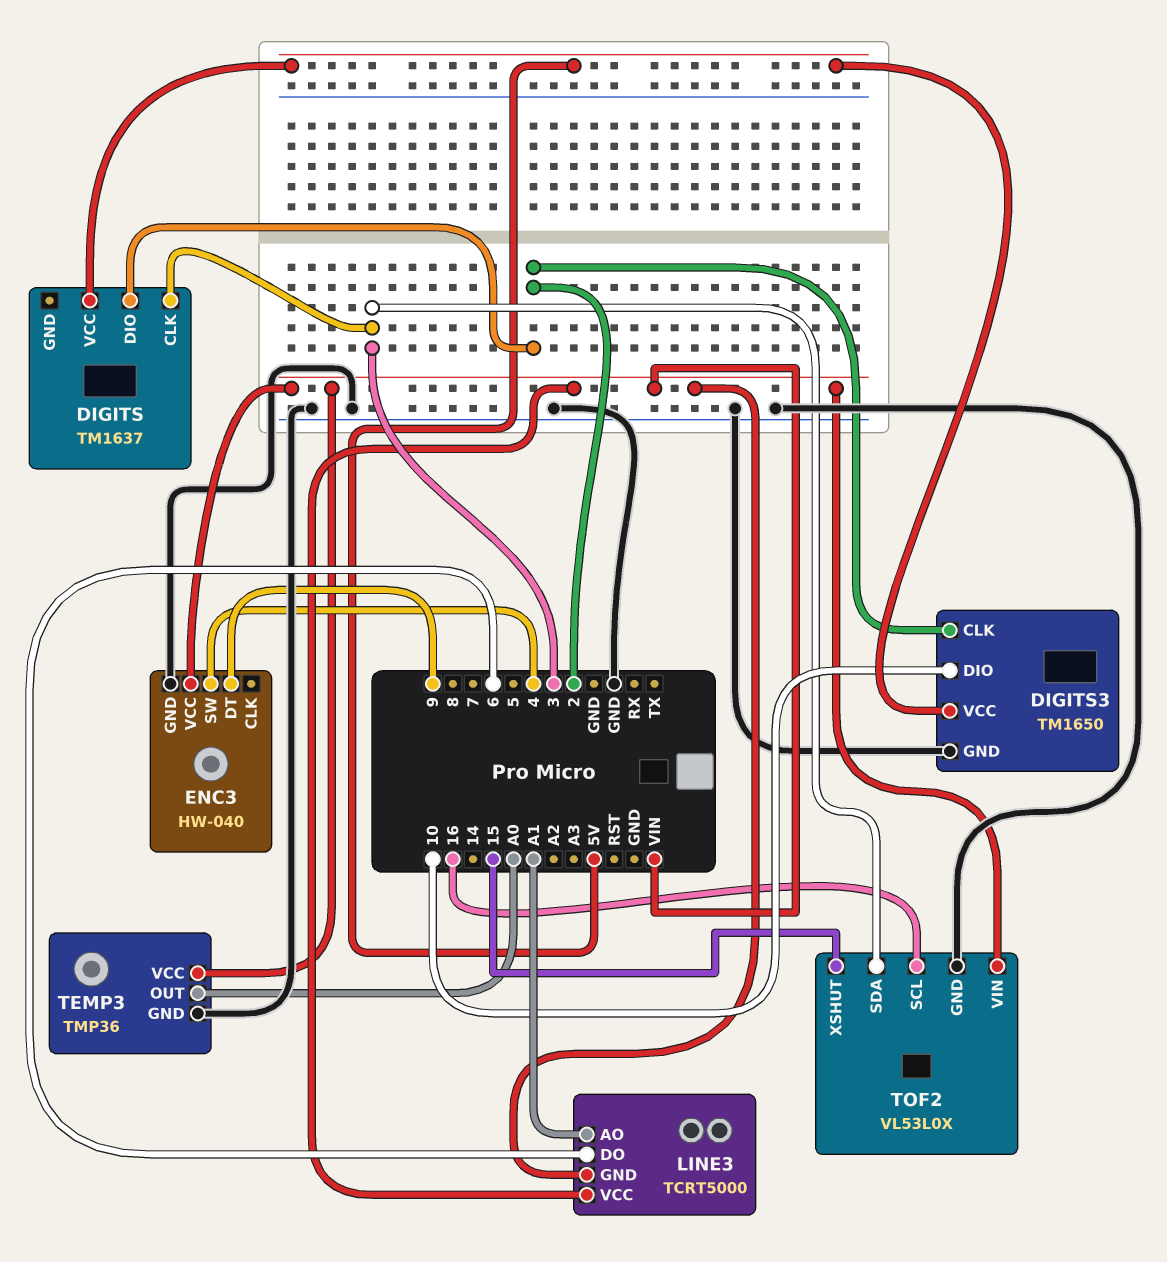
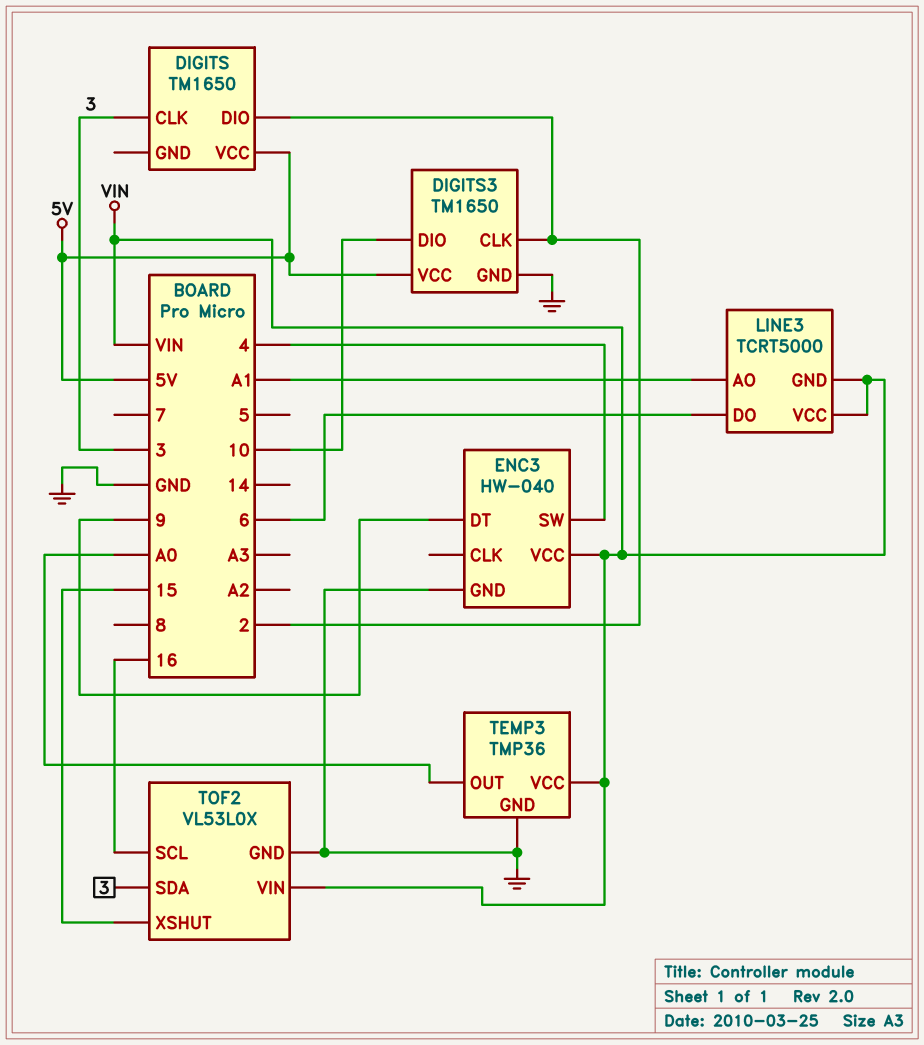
DIGITS: TM1637 -> TM1650

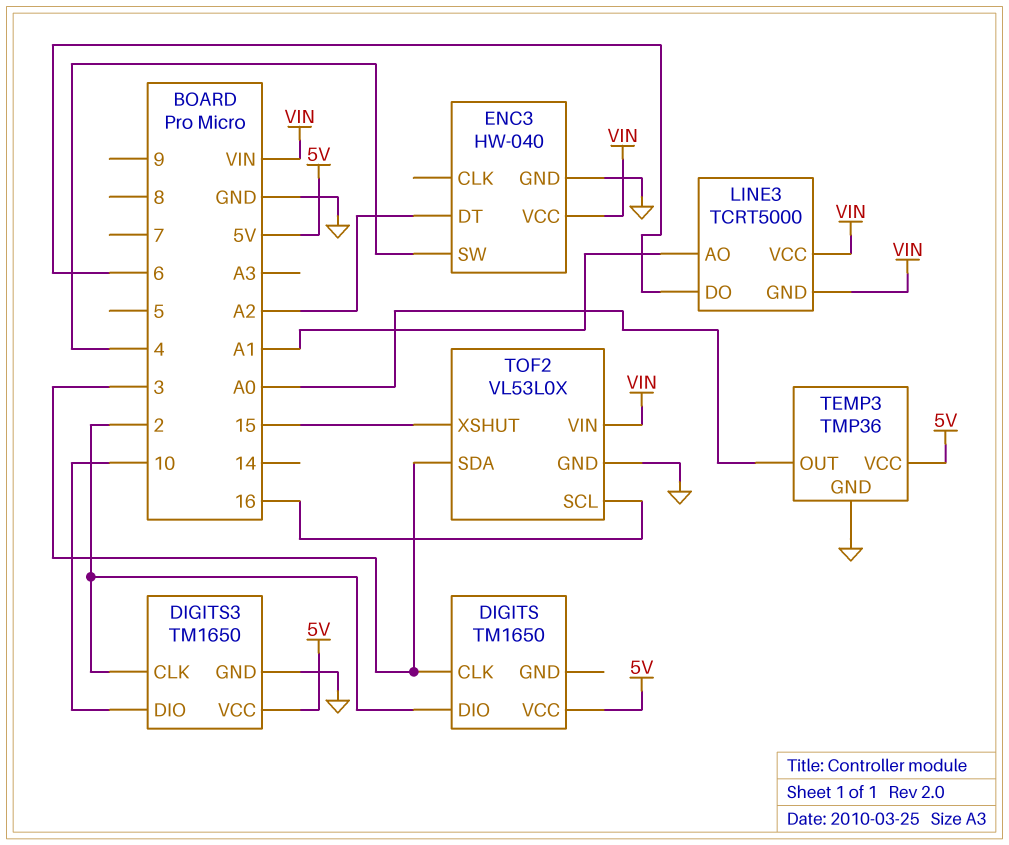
ENC3 pin DT: 9 -> A2
TEMP3 pin VCC: VIN -> 5V

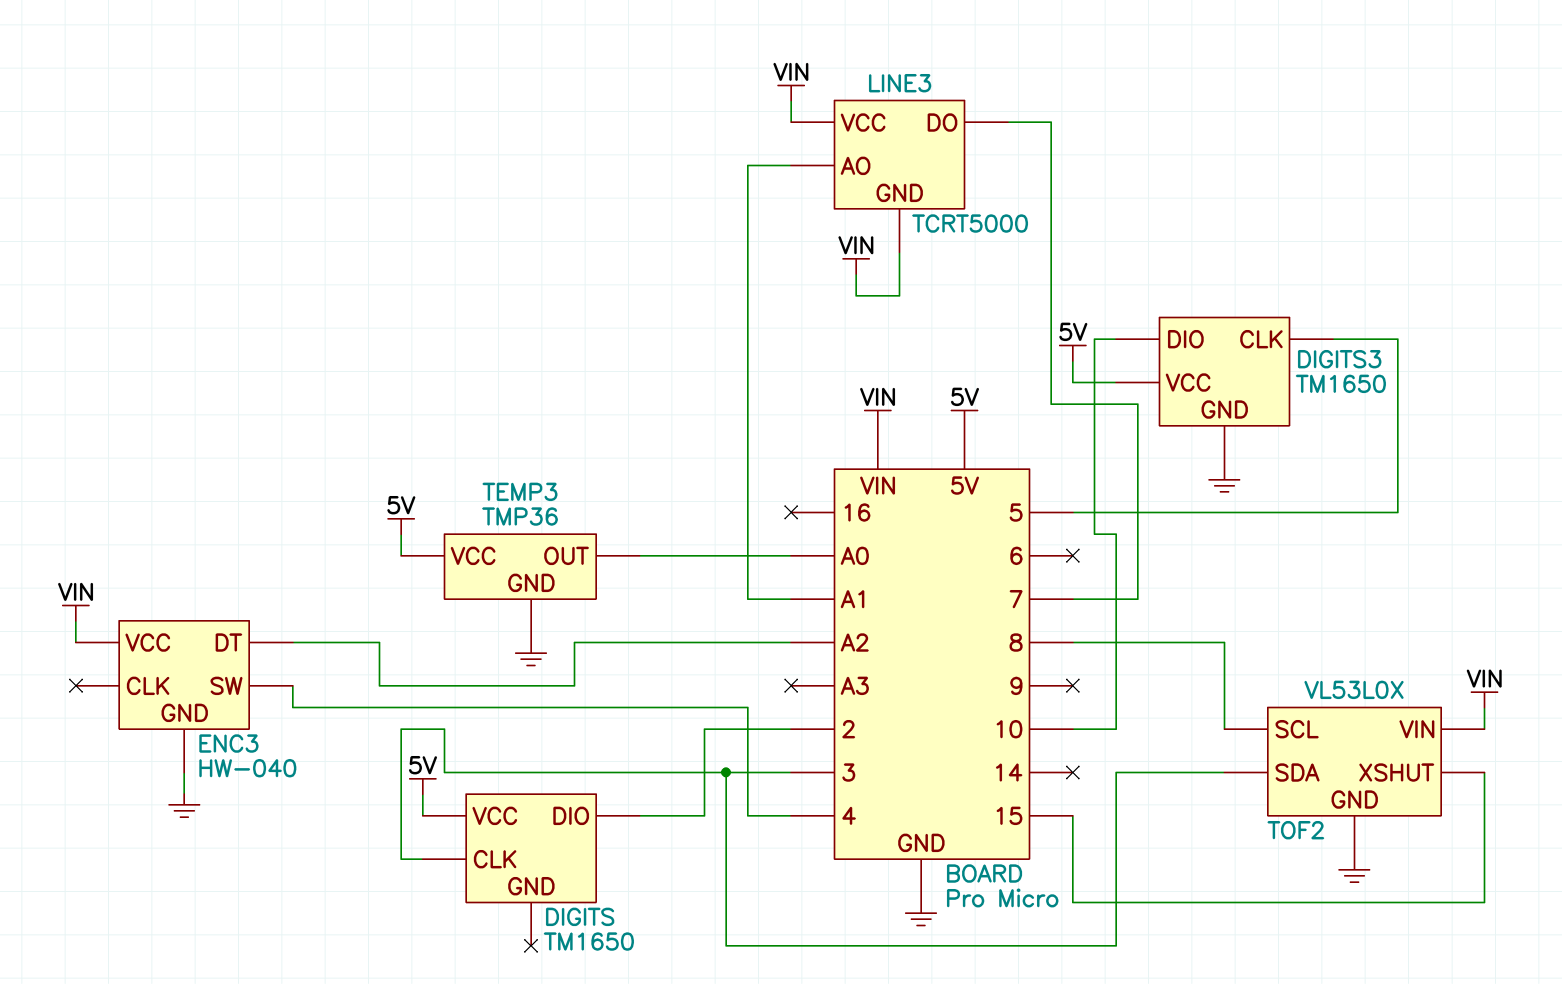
DIGITS3 pin CLK: 2 -> 5
LINE3 pin DO: 6 -> 7
TOF2 pin SCL: 16 -> 8

